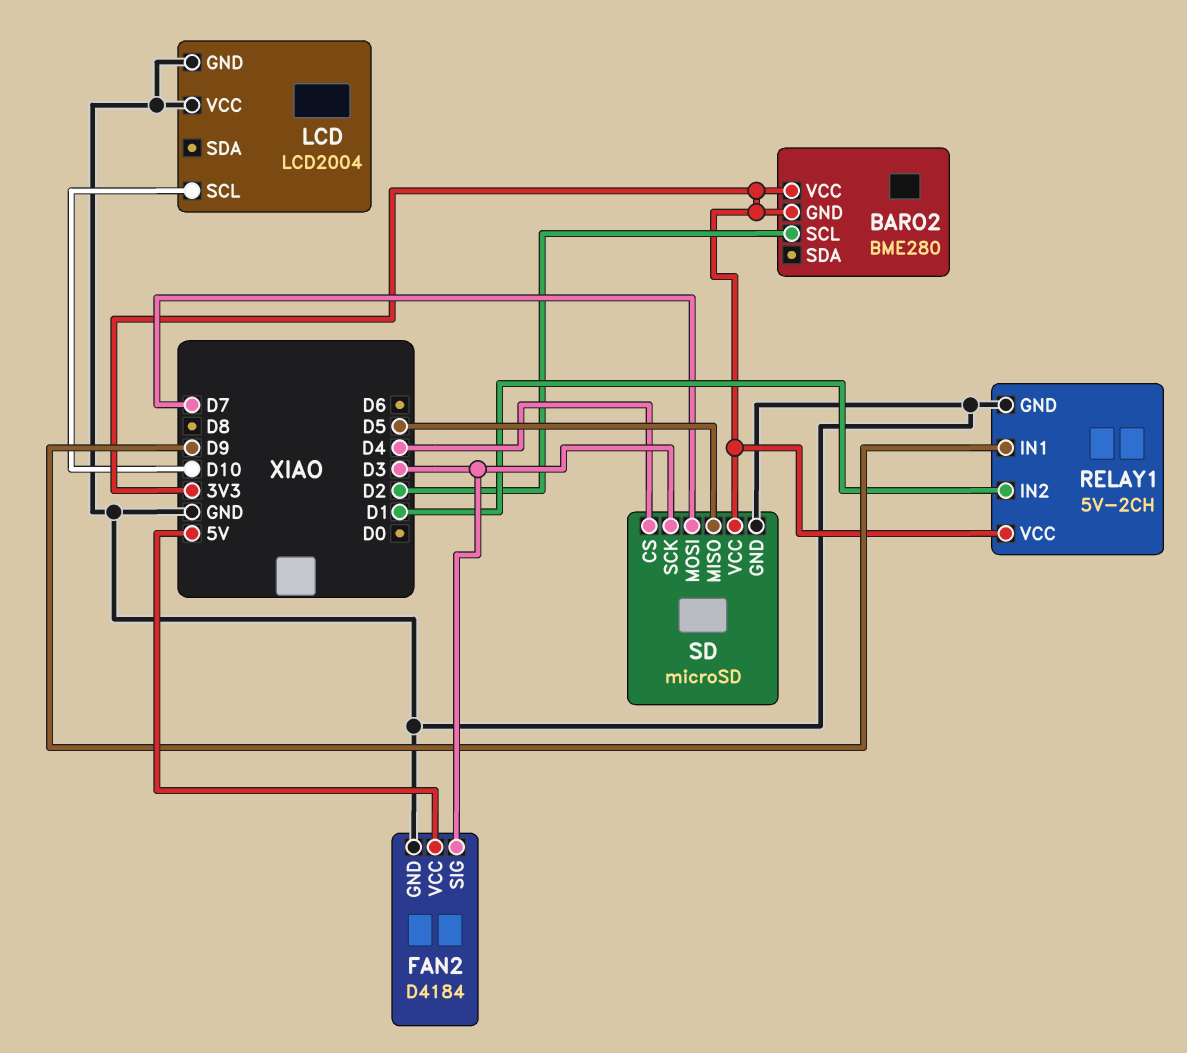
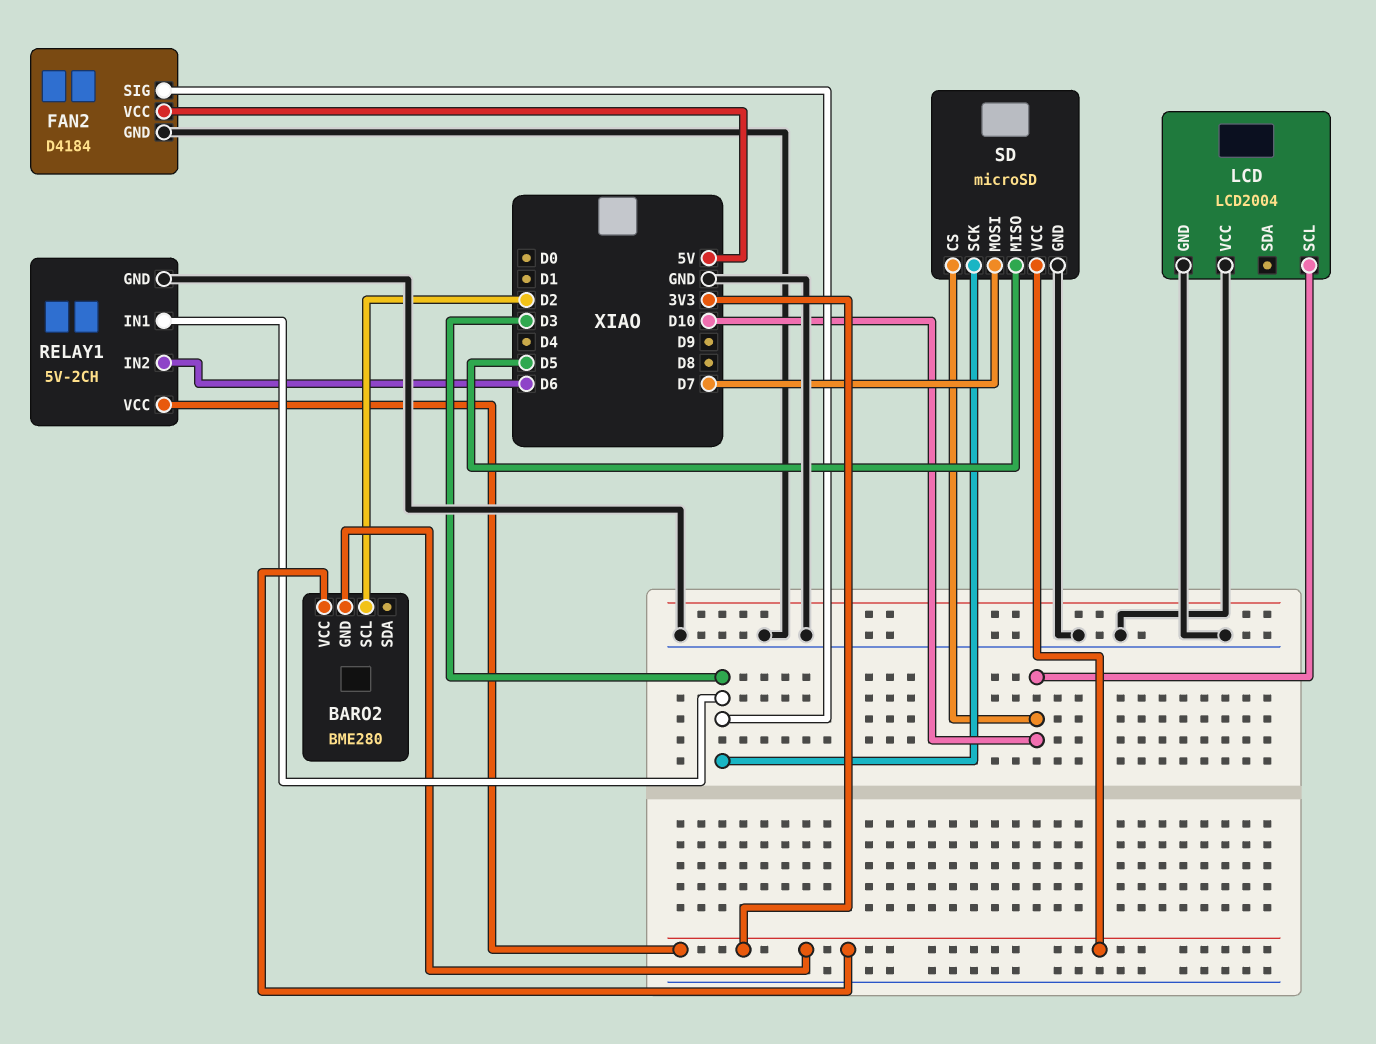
RELAY1 pin IN1: D9 -> D3
RELAY1 pin IN2: D1 -> D6
SD pin CS: D4 -> D10

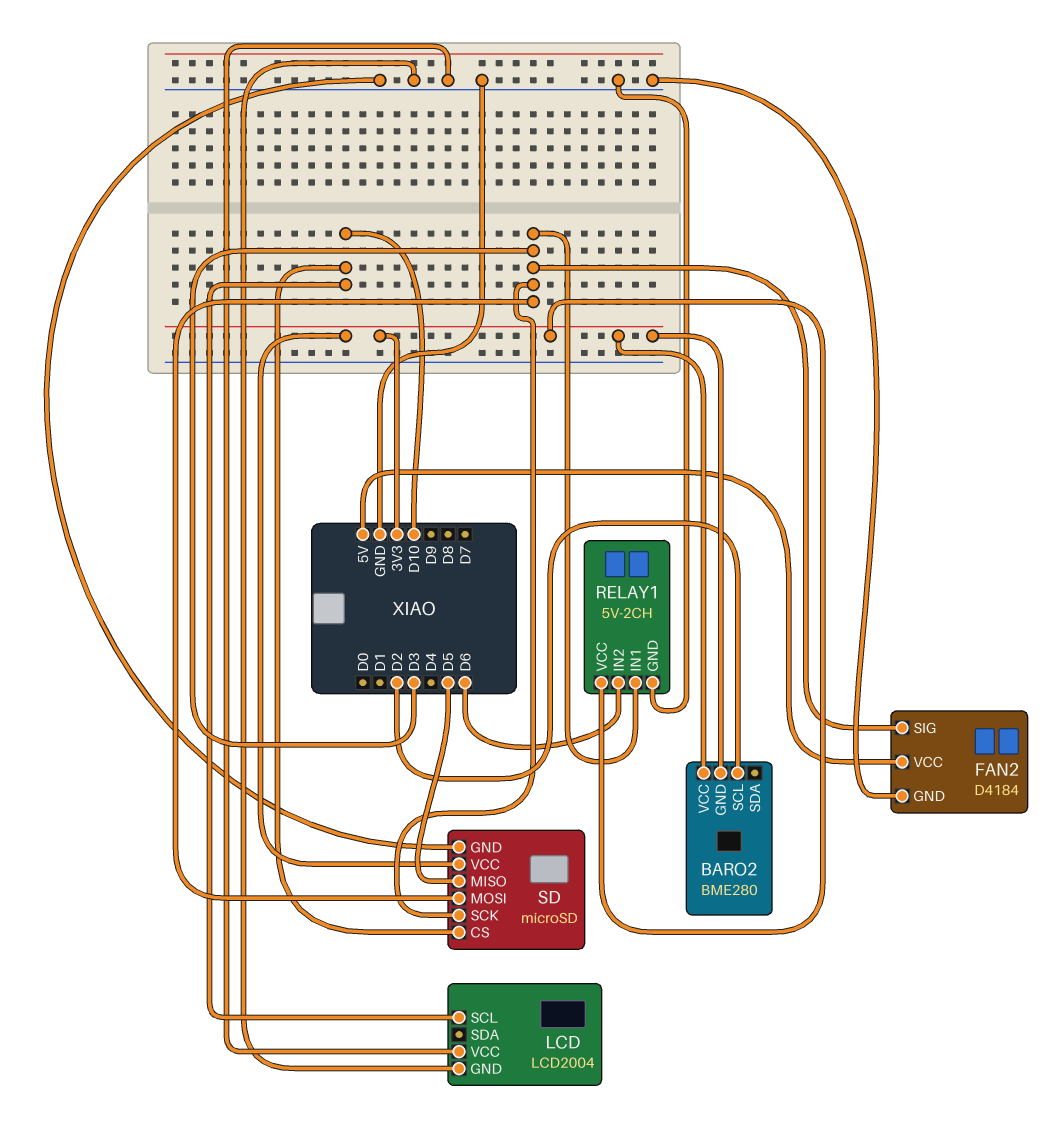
SD pin MOSI: D7 -> D3

